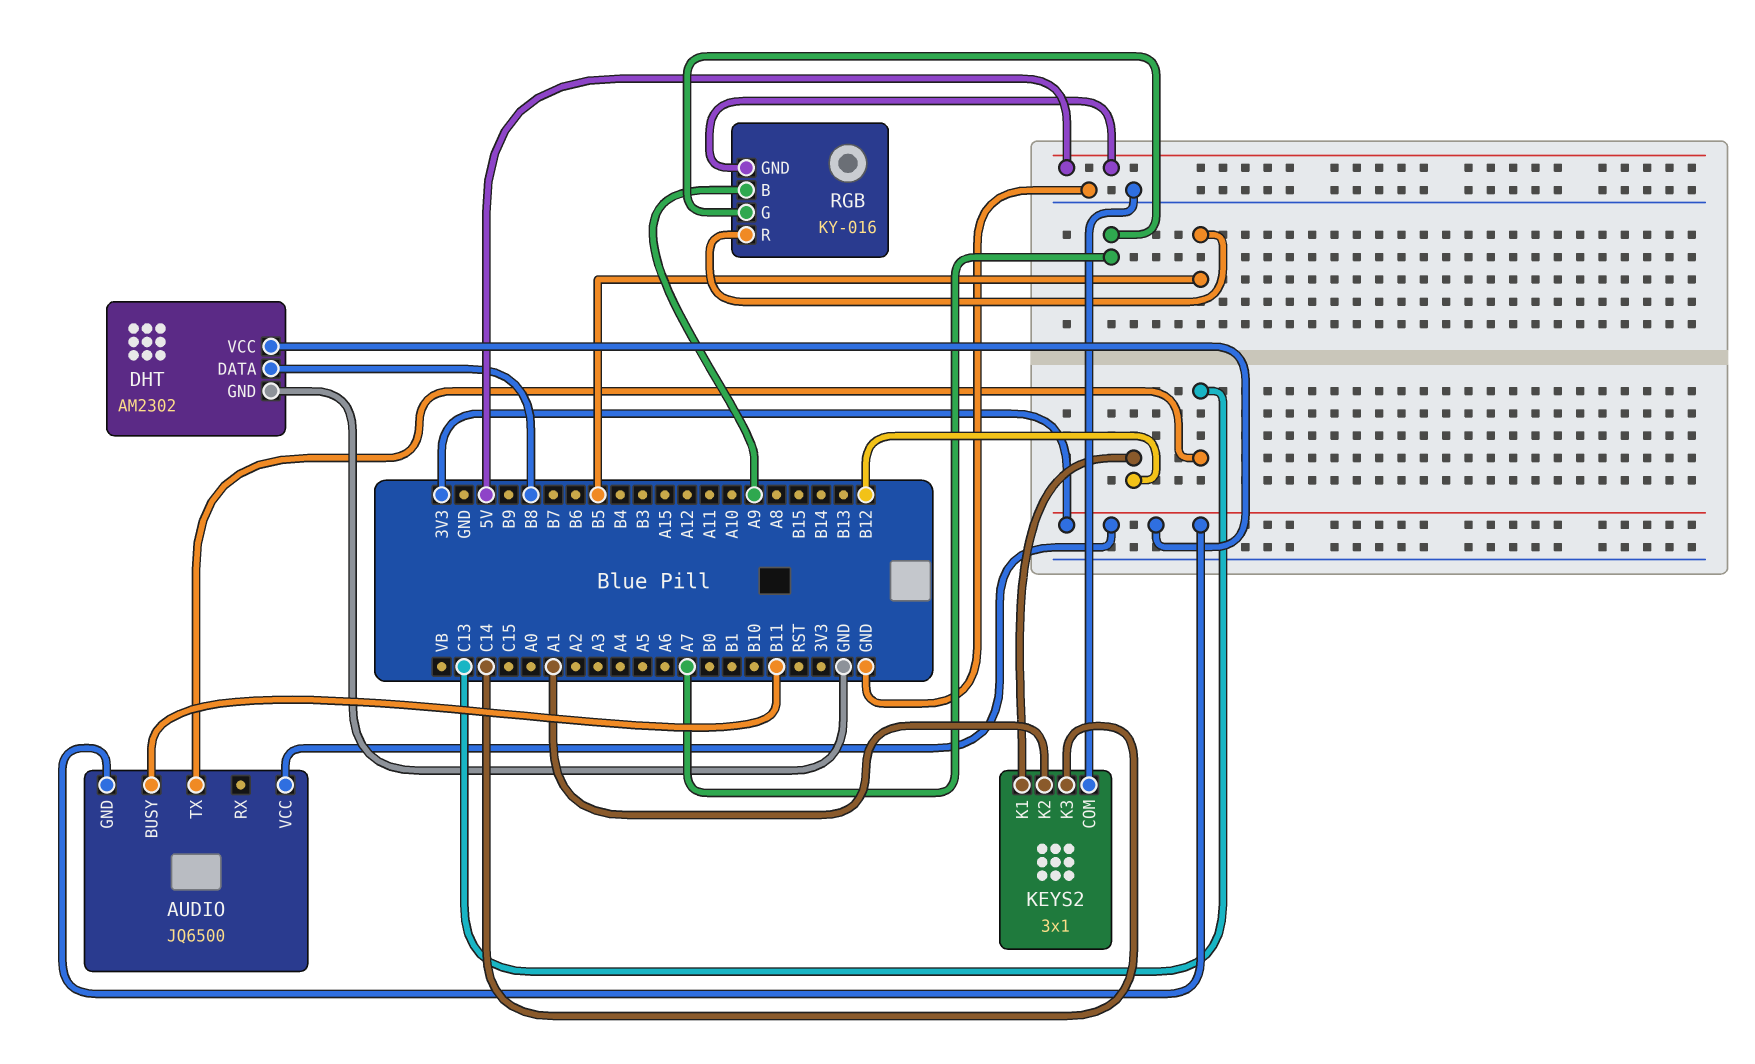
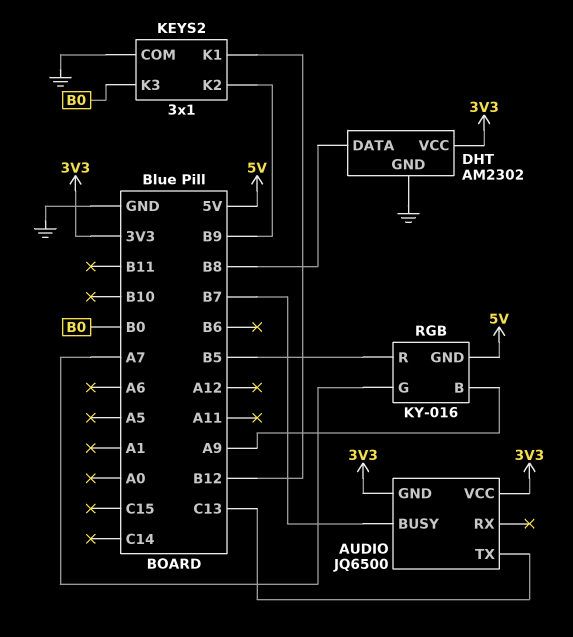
AUDIO pin BUSY: B11 -> B7
KEYS2 pin K2: A1 -> B9
KEYS2 pin K3: C14 -> B0

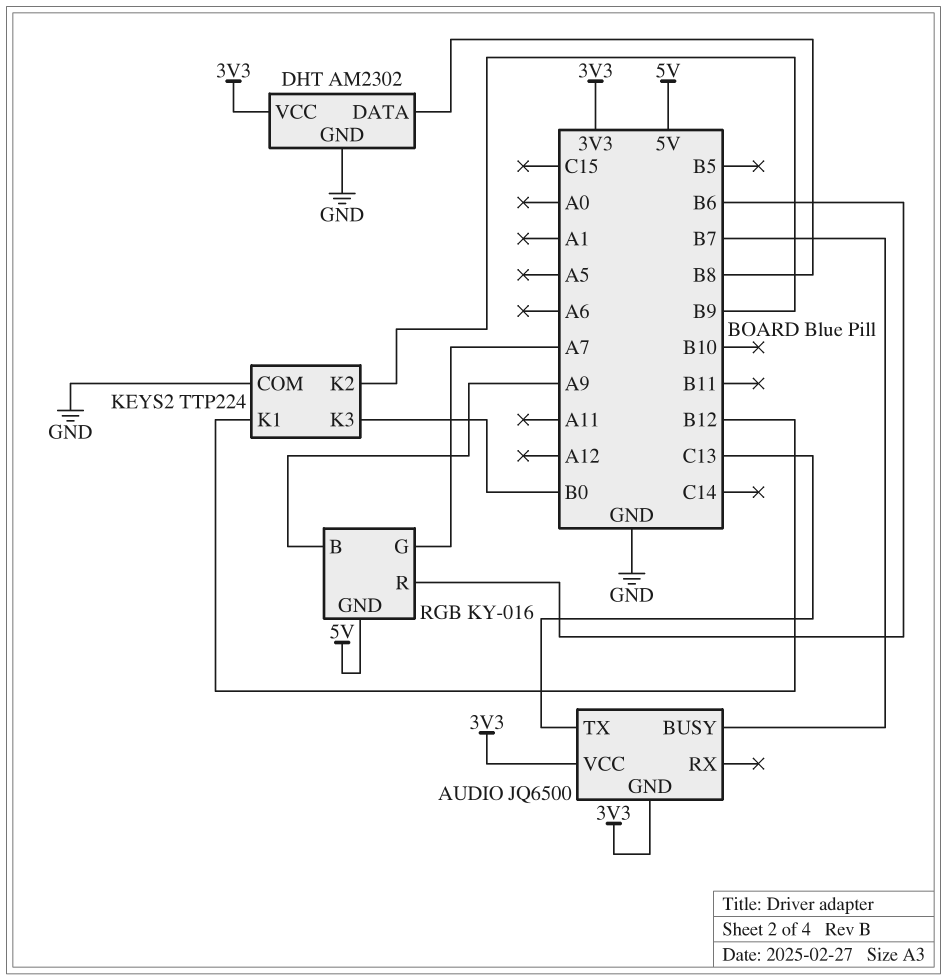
KEYS2: 3x1 -> TTP224
RGB pin R: B5 -> B6

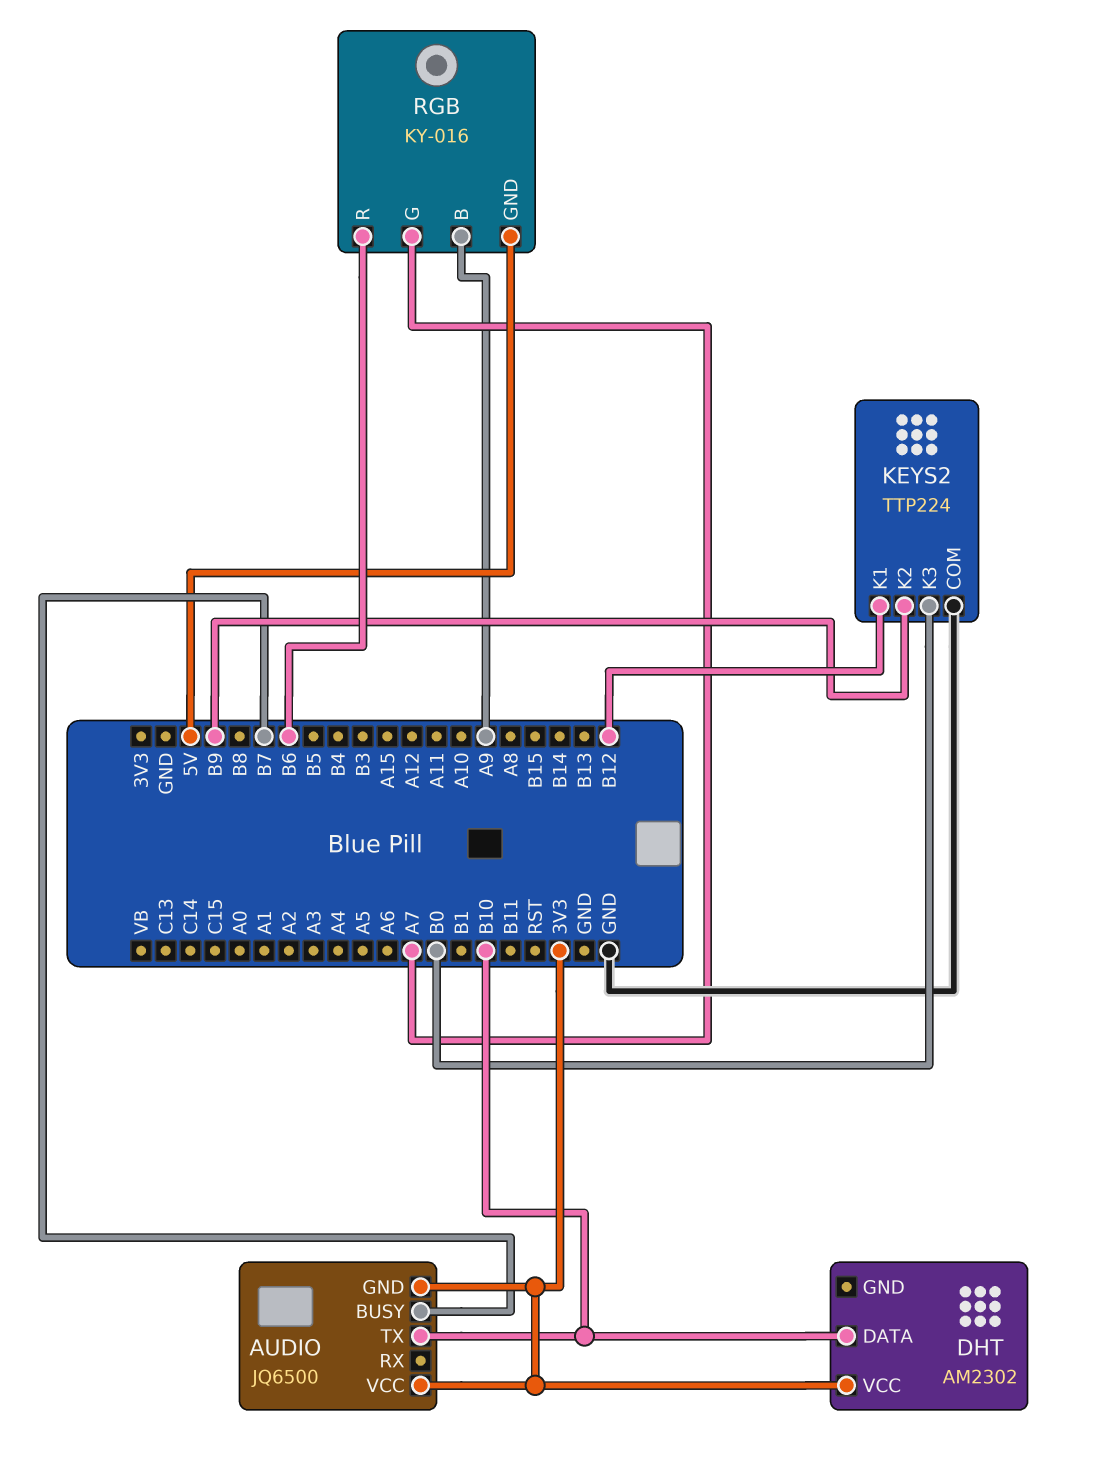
AUDIO pin TX: C13 -> B10
DHT pin DATA: B8 -> B10
DHT pin GND: GND -> none

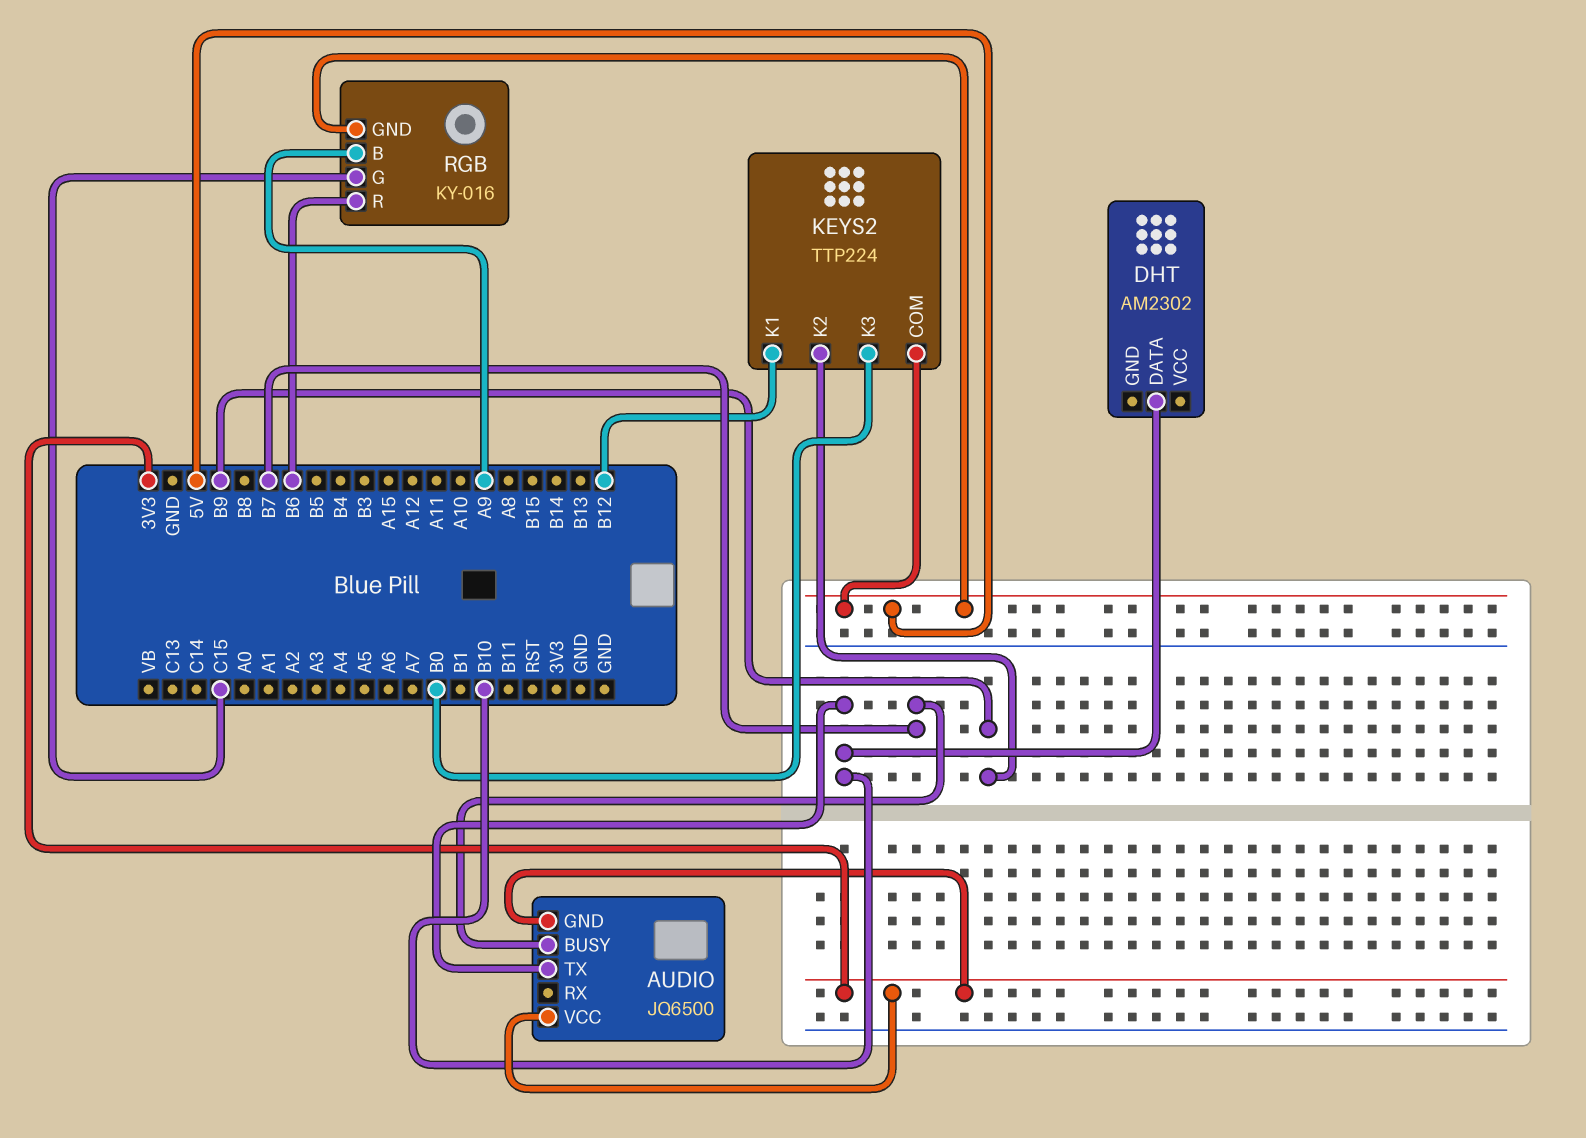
DHT pin VCC: 3V3 -> none
KEYS2 pin COM: GND -> 5V
RGB pin G: A7 -> C15

